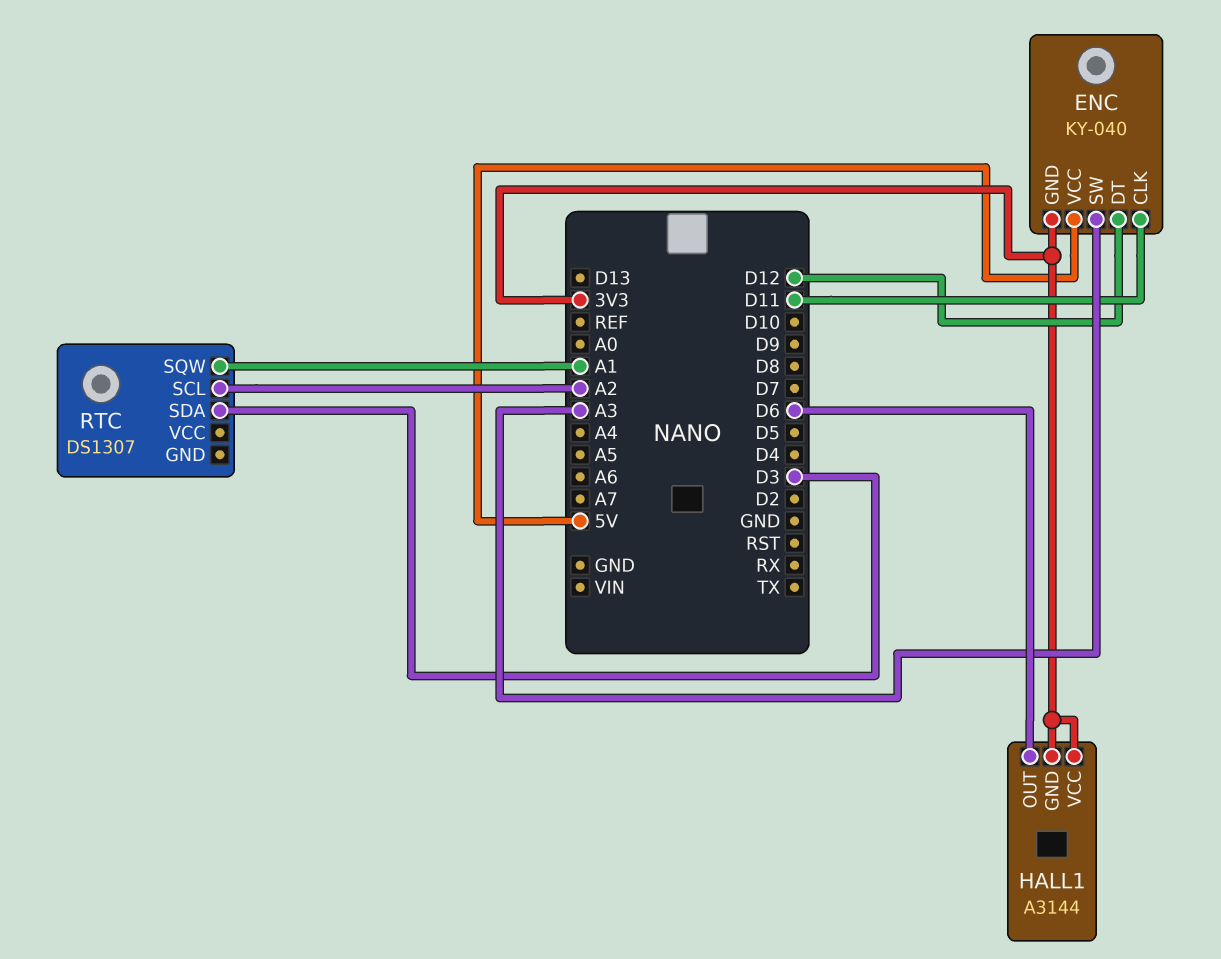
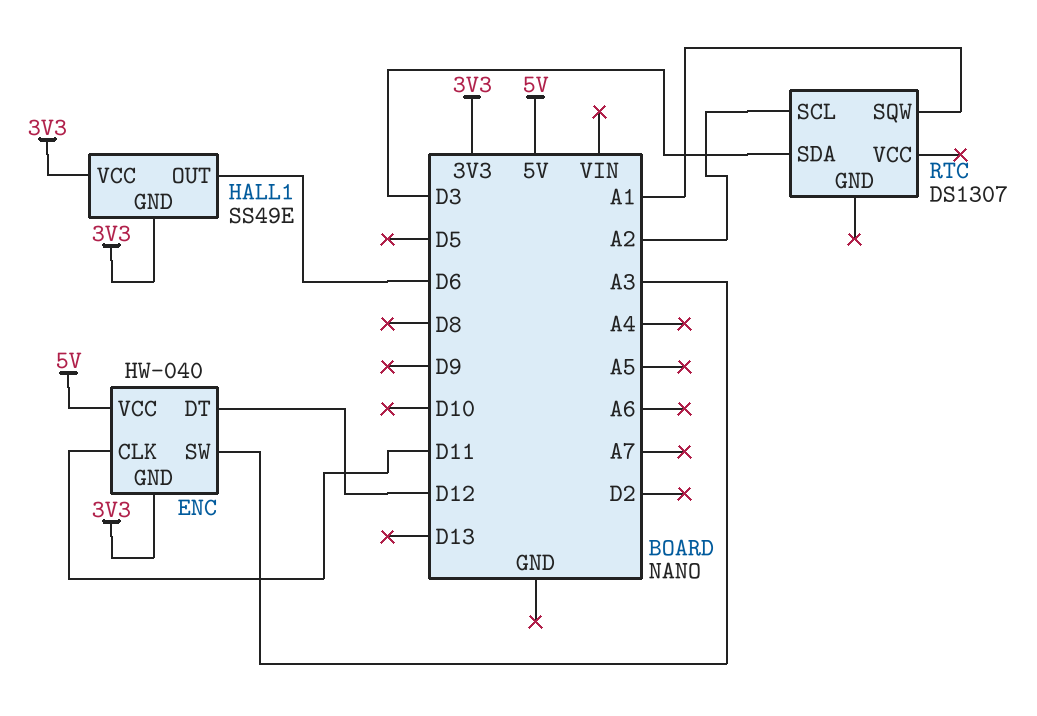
ENC: KY-040 -> HW-040
HALL1: A3144 -> SS49E

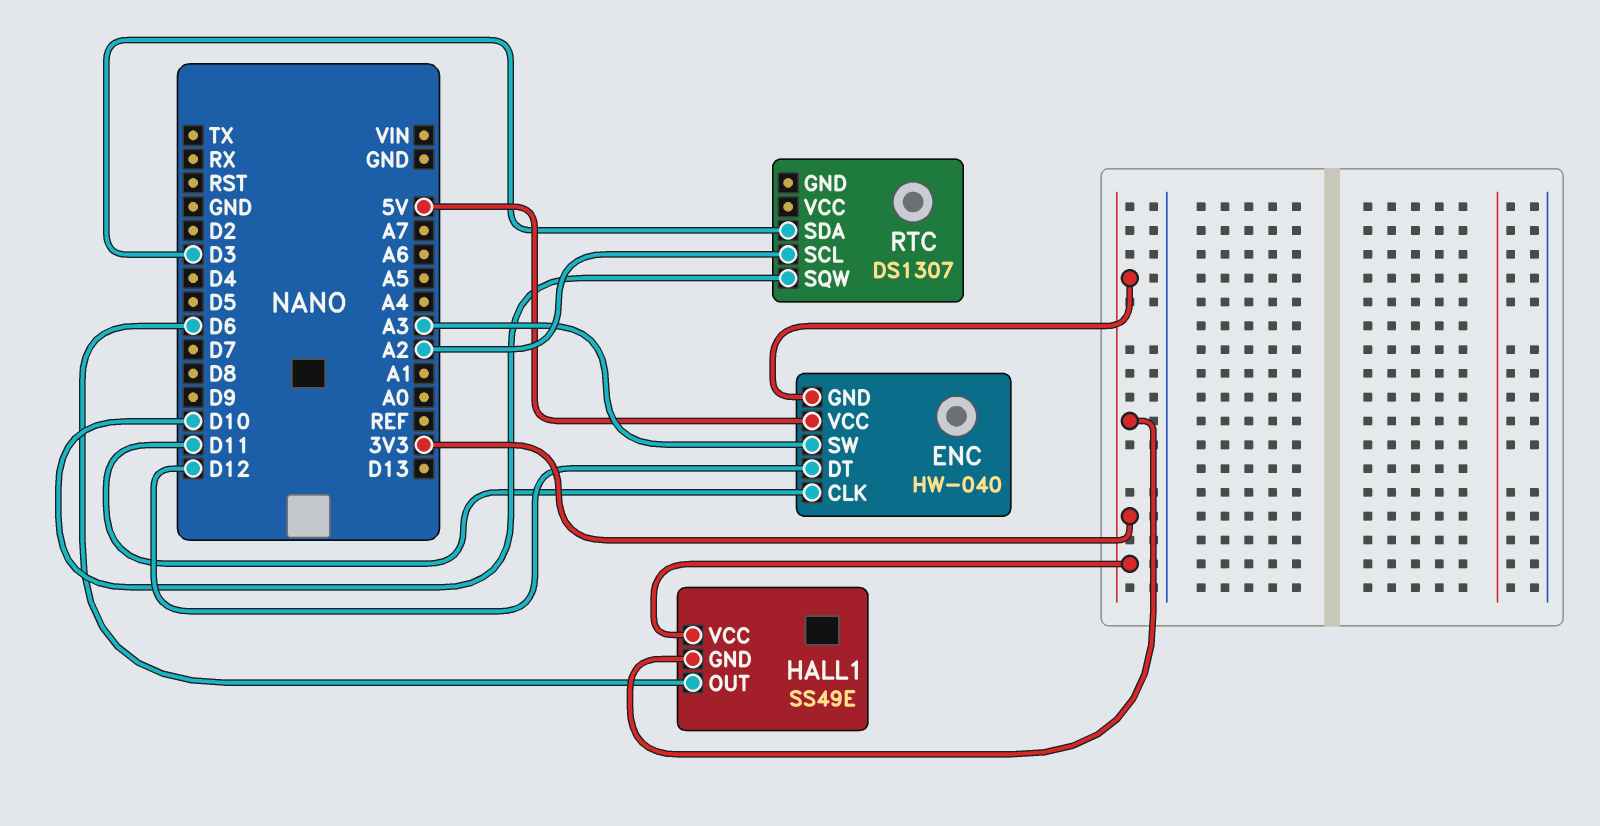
RTC pin SQW: A1 -> D10

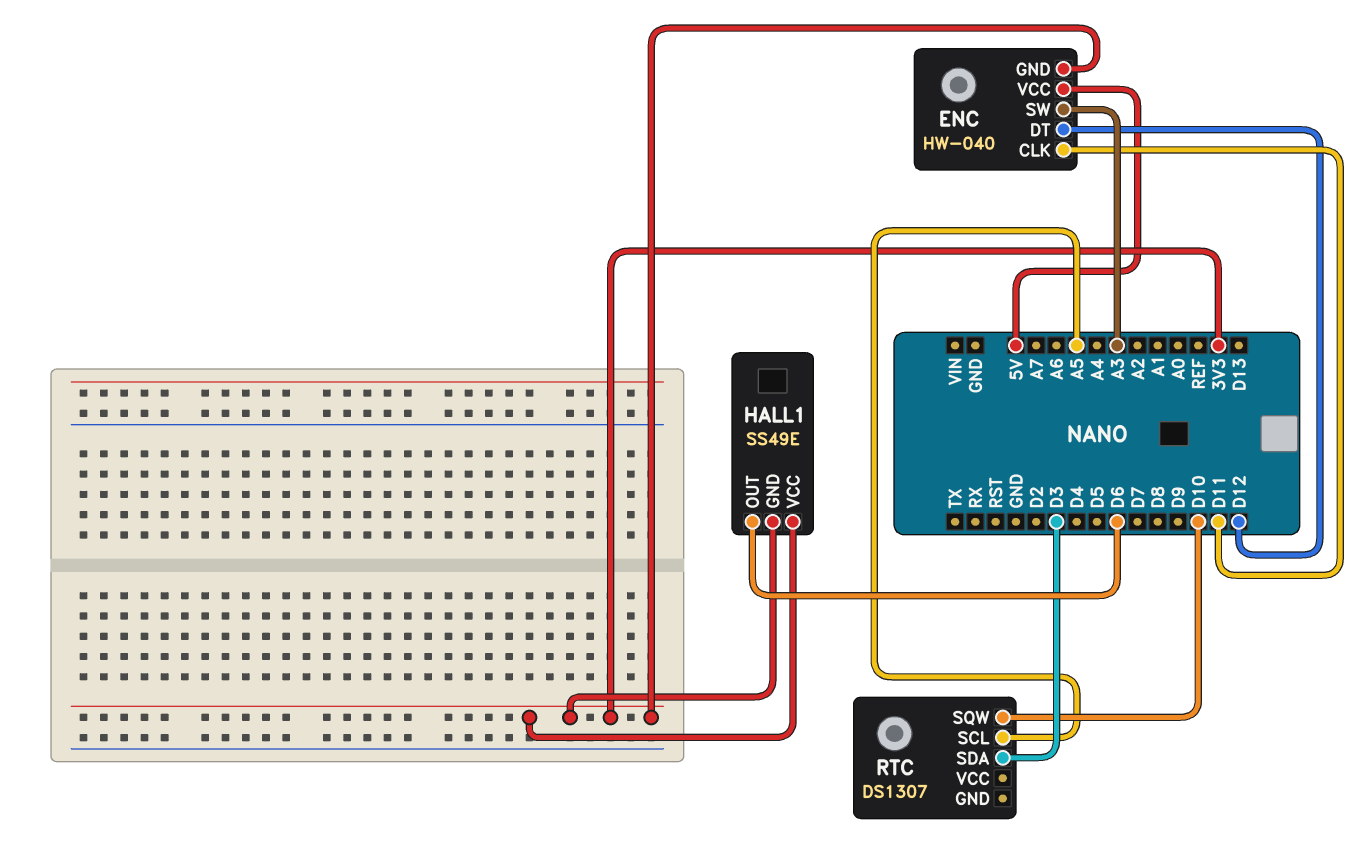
RTC pin SCL: A2 -> A5

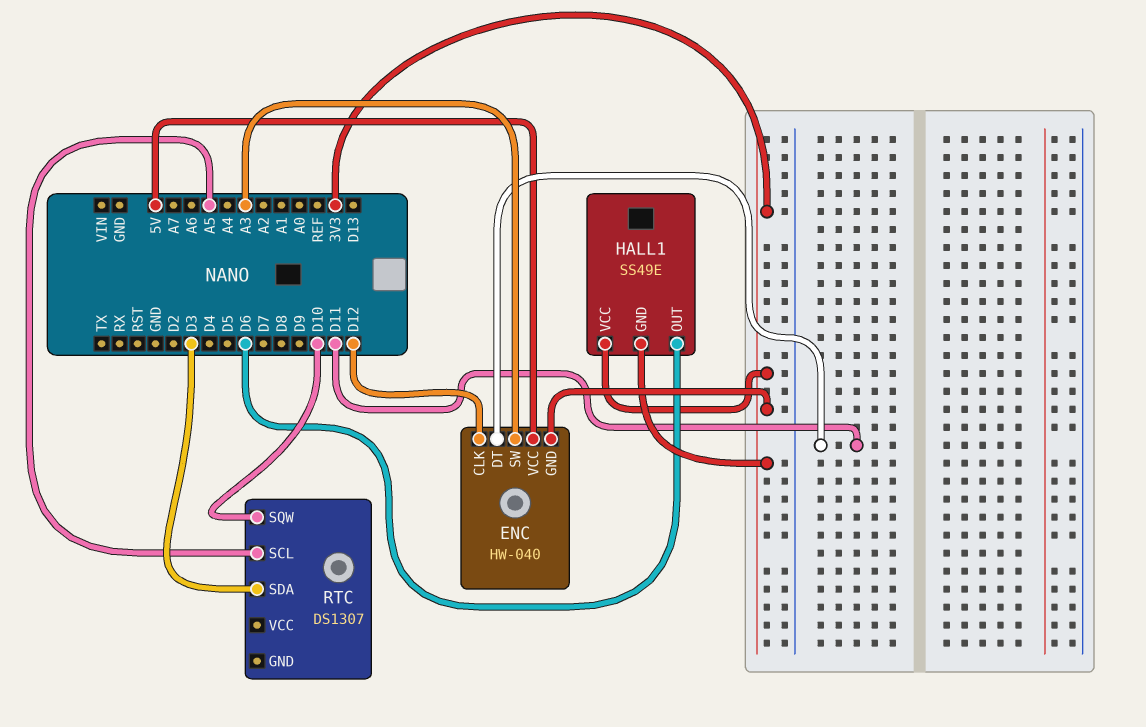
ENC pin CLK: D11 -> D12
ENC pin DT: D12 -> D11

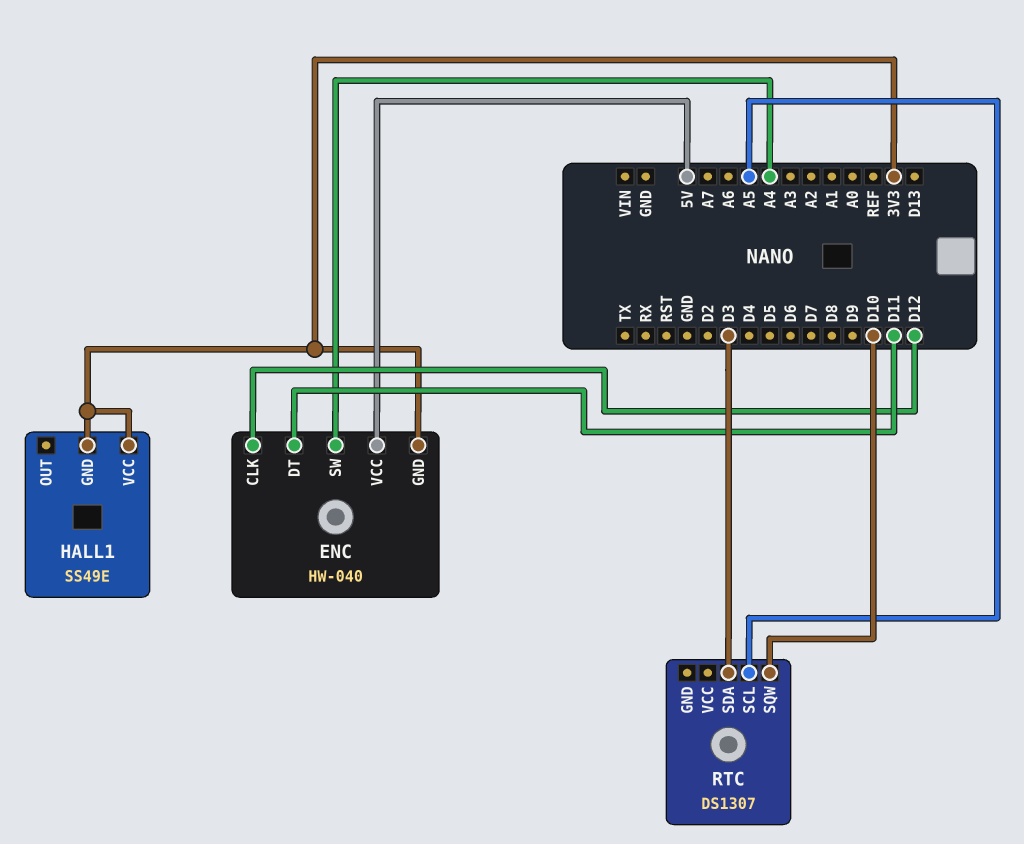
ENC pin SW: A3 -> A4
HALL1 pin OUT: D6 -> none

